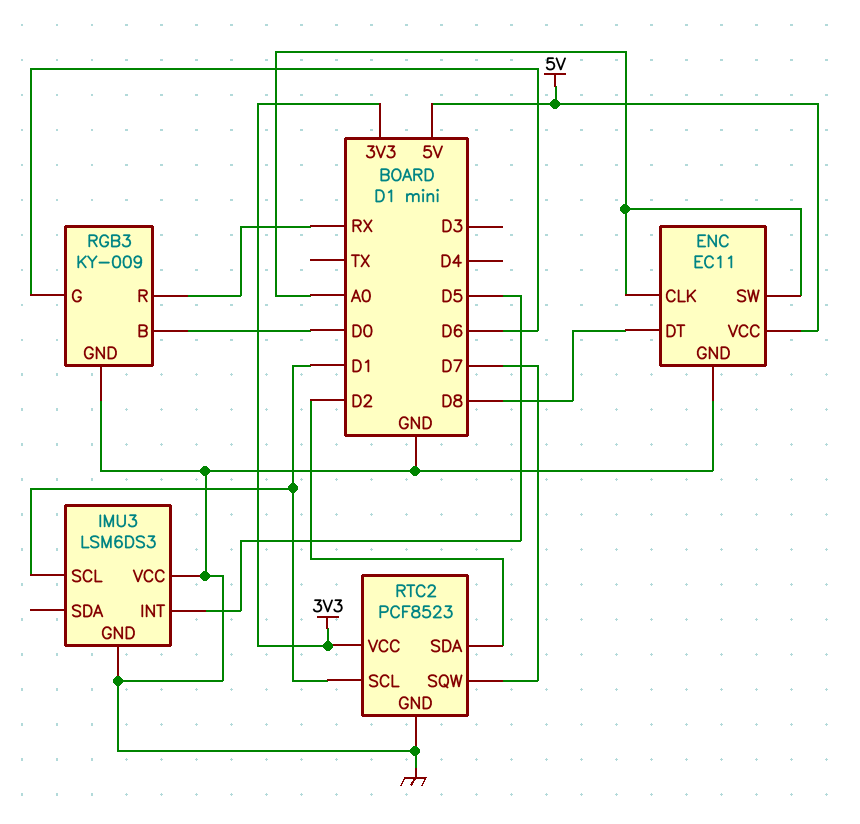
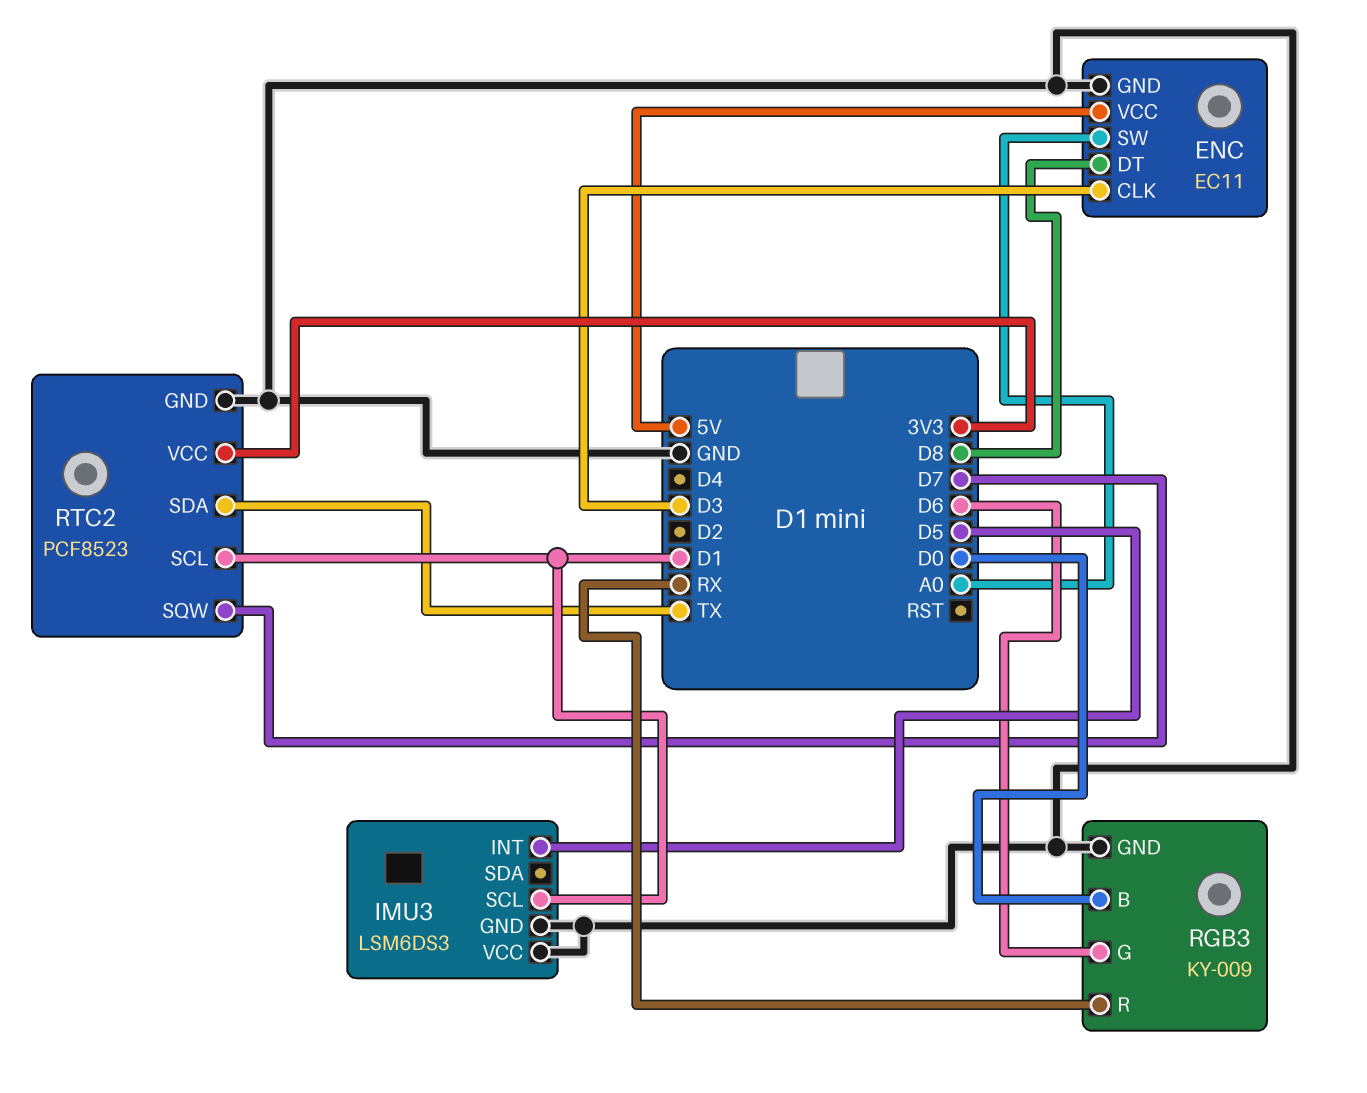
ENC pin CLK: A0 -> D3
RTC2 pin SDA: D2 -> TX

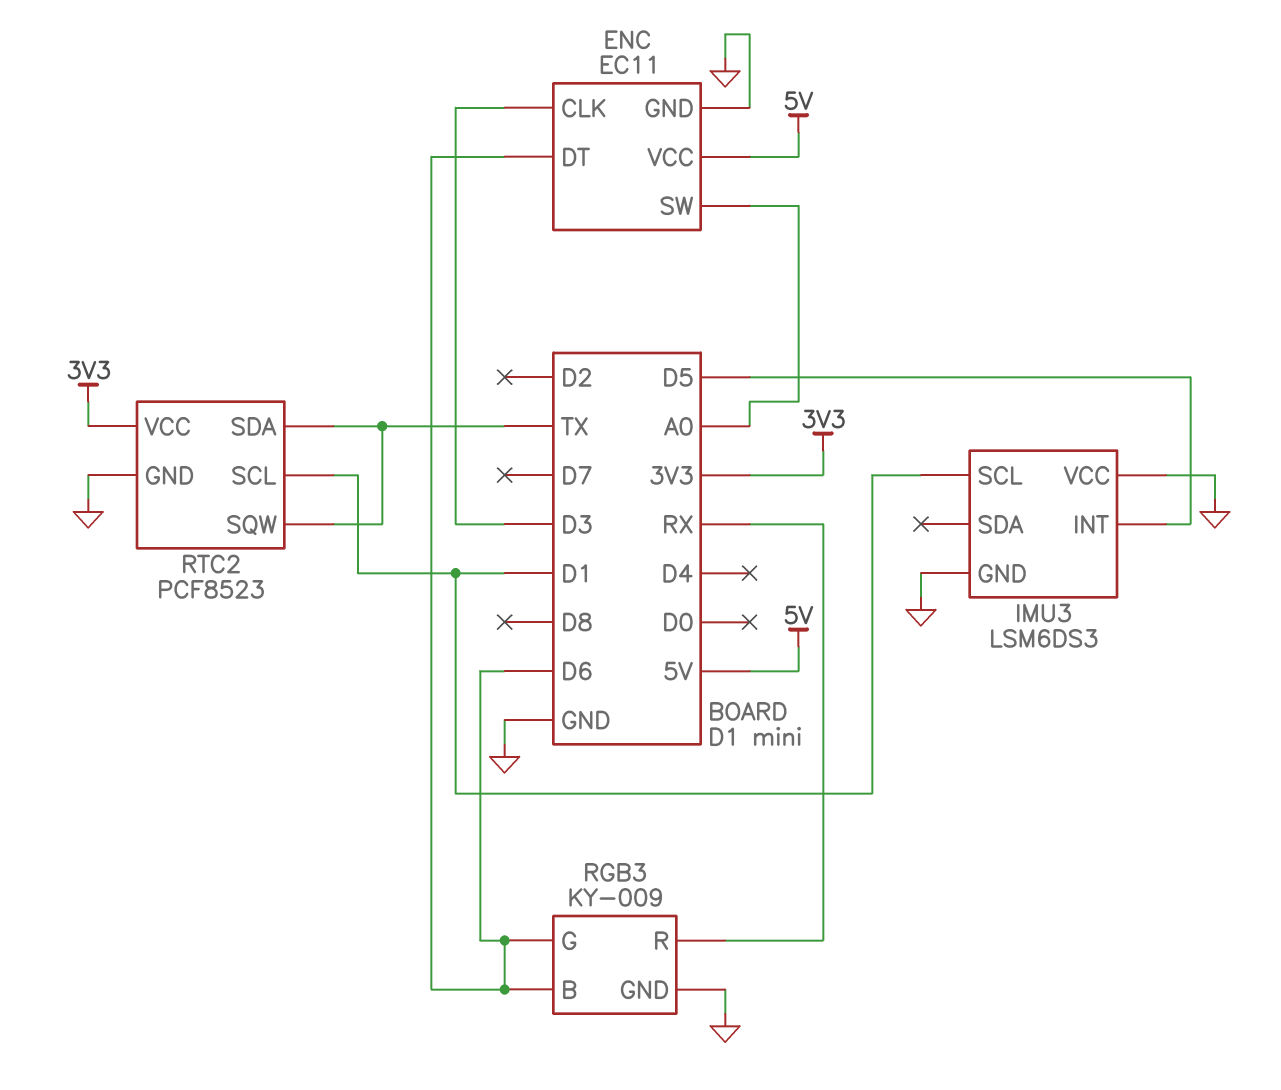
ENC pin DT: D8 -> D6
RGB3 pin B: D0 -> D6
RTC2 pin SQW: D7 -> TX

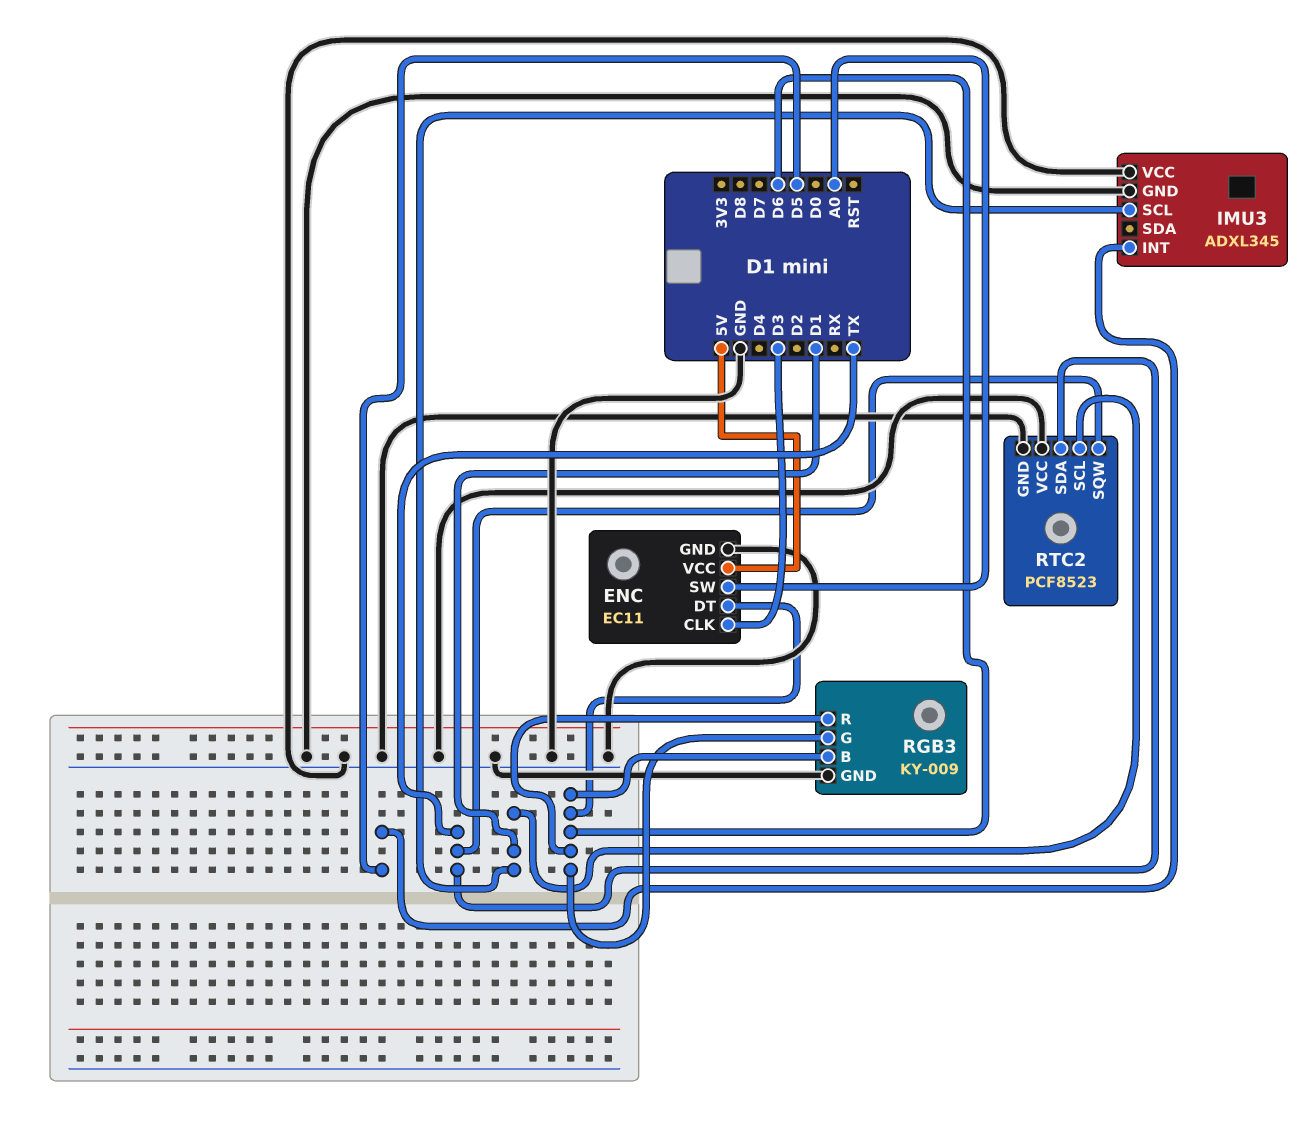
IMU3: LSM6DS3 -> ADXL345
RGB3 pin R: RX -> D6
RTC2 pin VCC: 3V3 -> GND

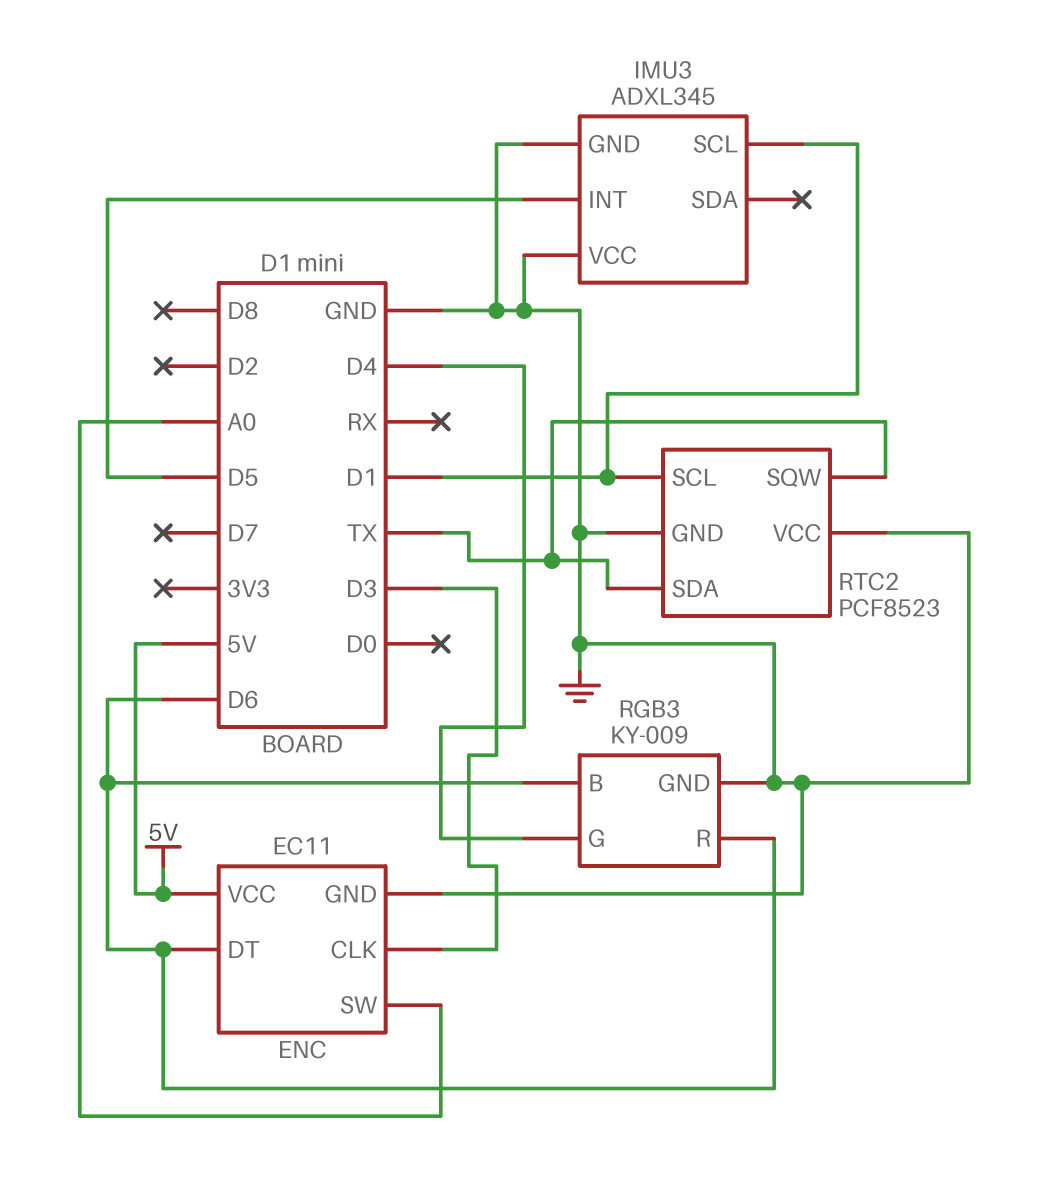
RGB3 pin G: D6 -> D4

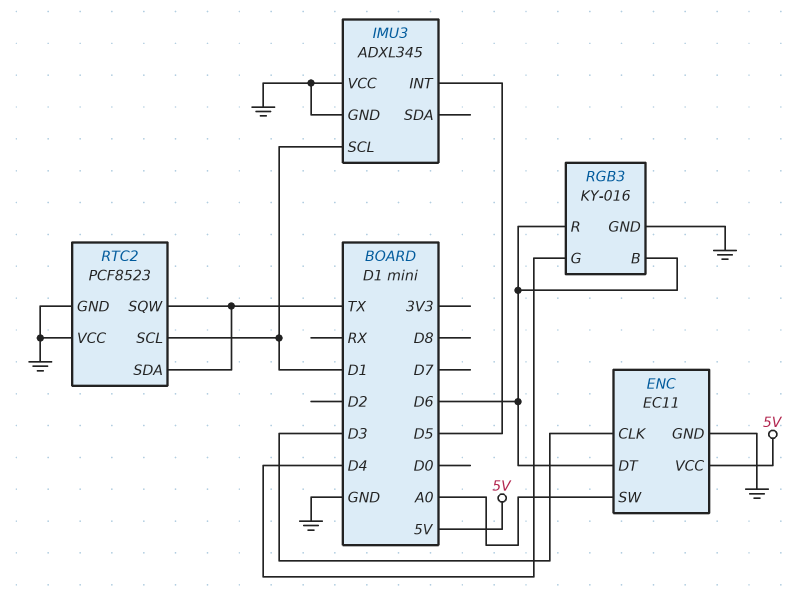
RGB3: KY-009 -> KY-016

